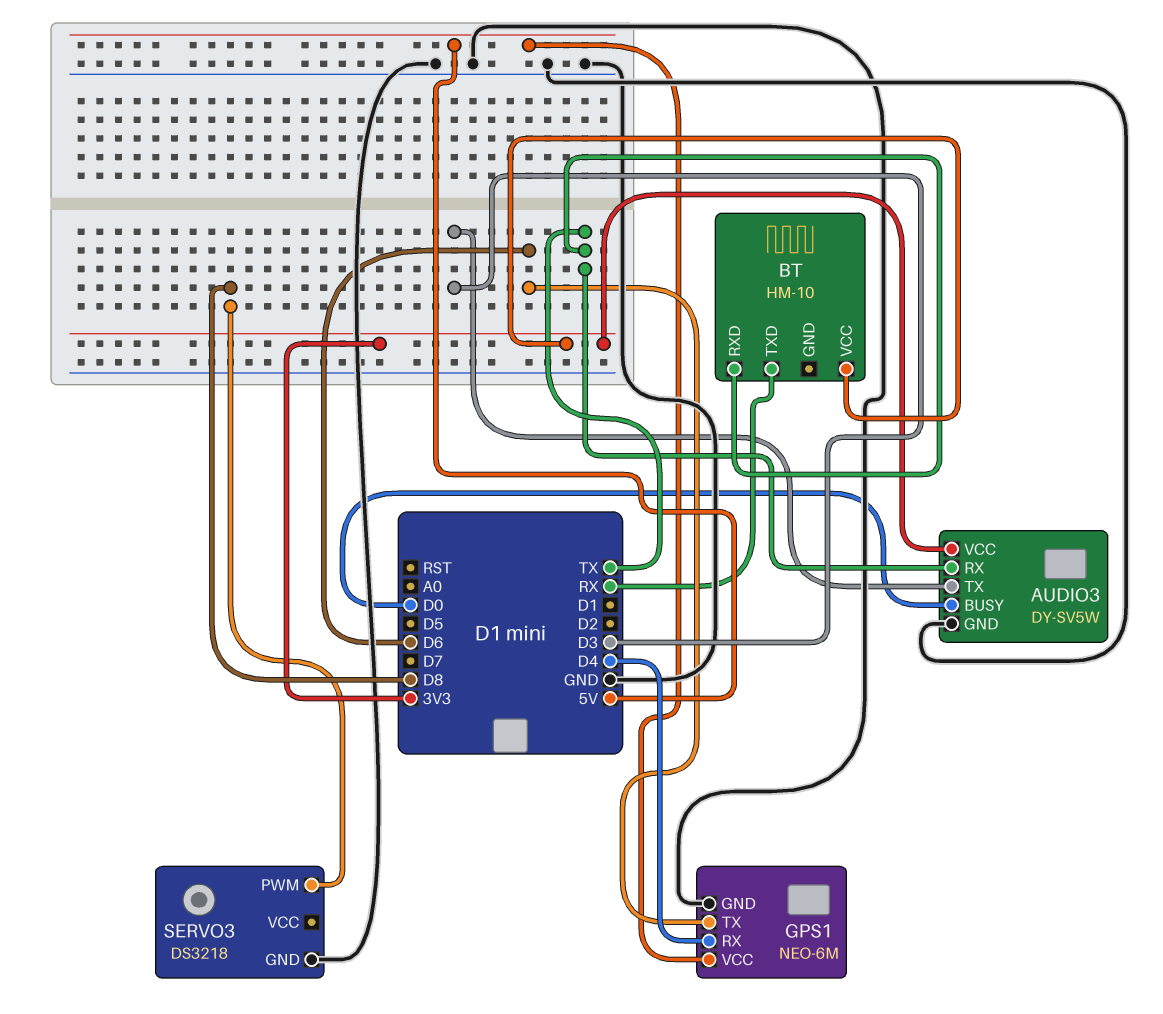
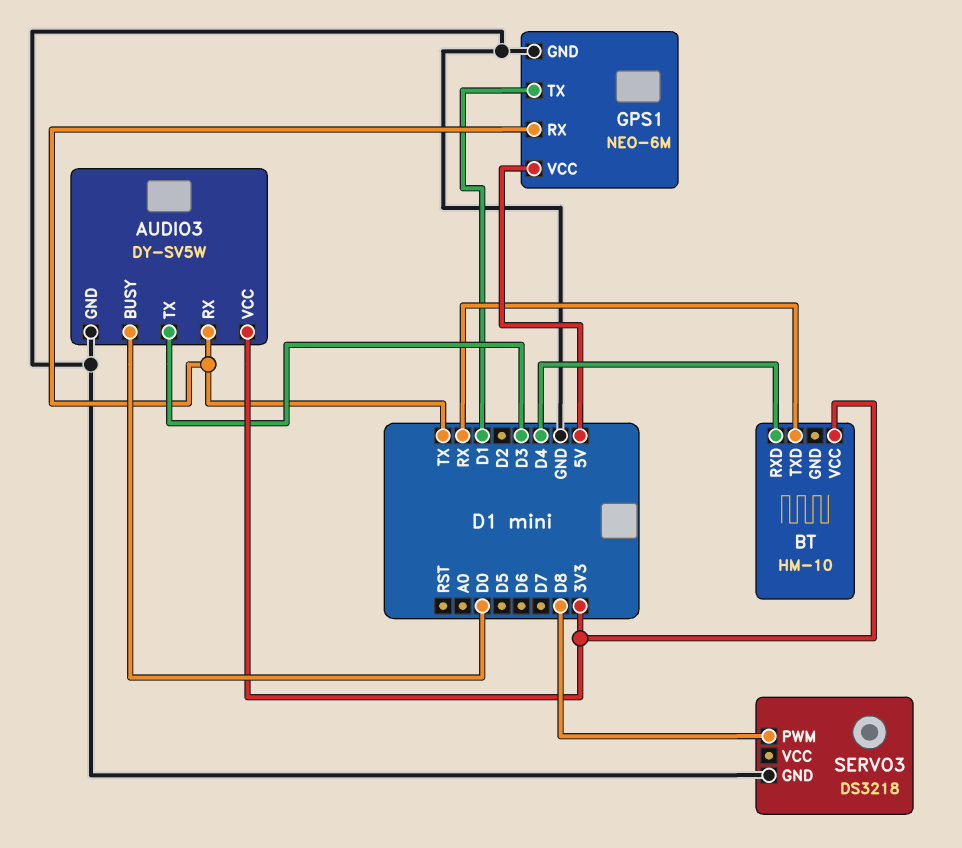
BT pin RXD: TX -> D4
GPS1 pin RX: D4 -> TX
GPS1 pin TX: D6 -> D1

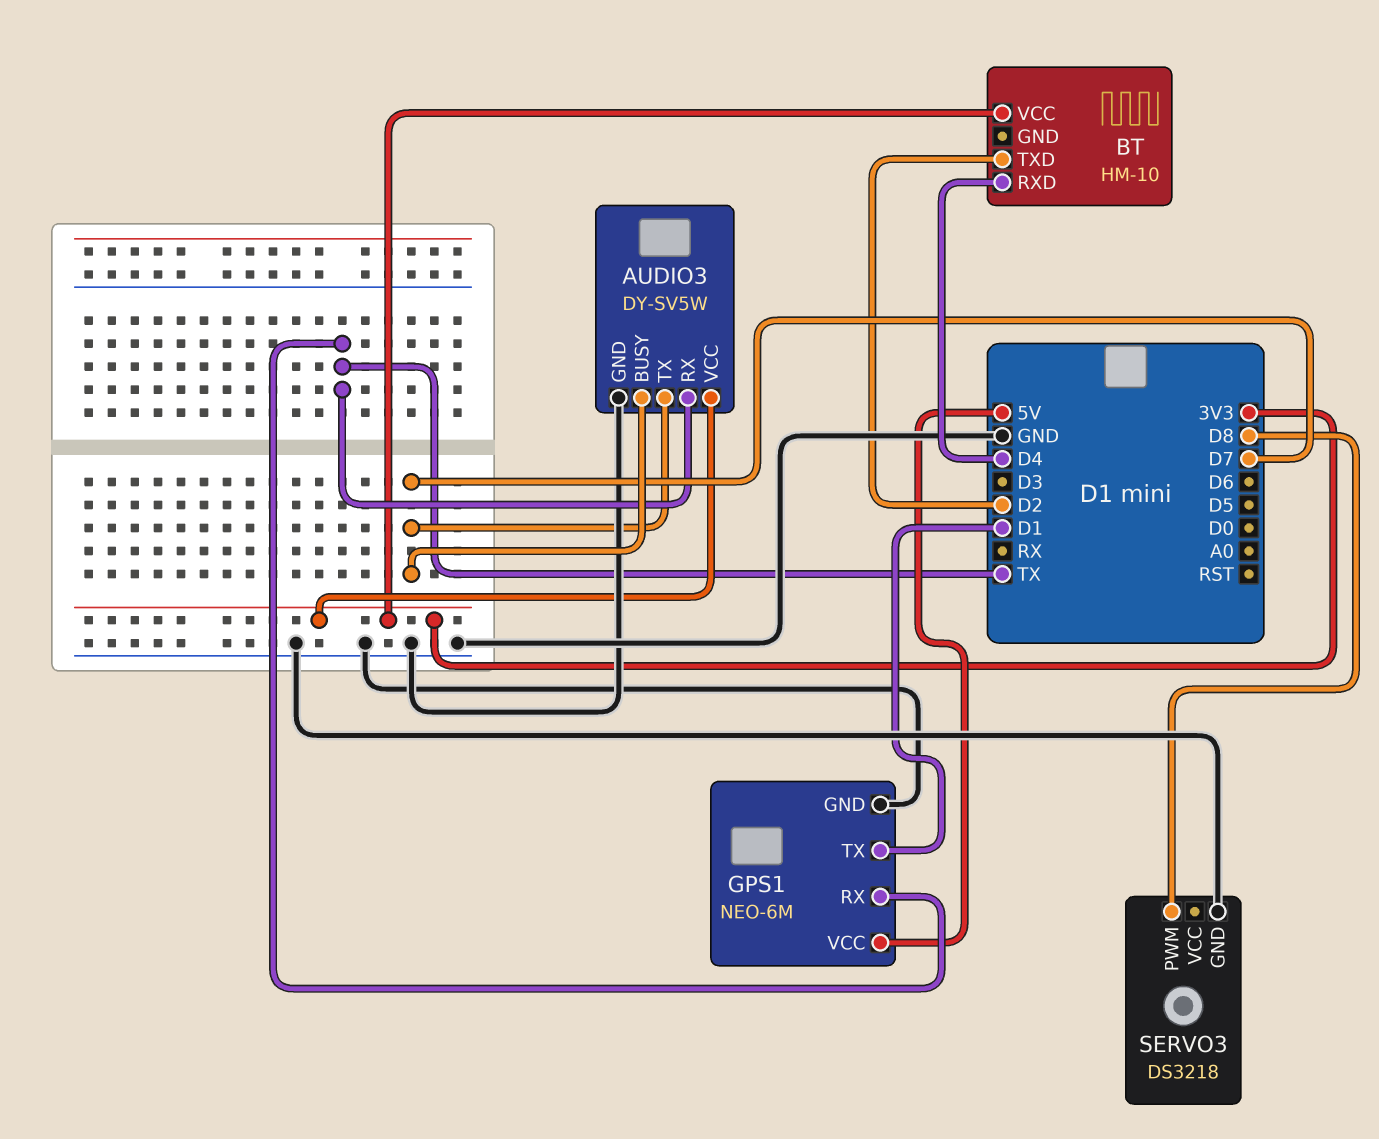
AUDIO3 pin BUSY: D0 -> D7
AUDIO3 pin TX: D3 -> D7
BT pin TXD: RX -> D2

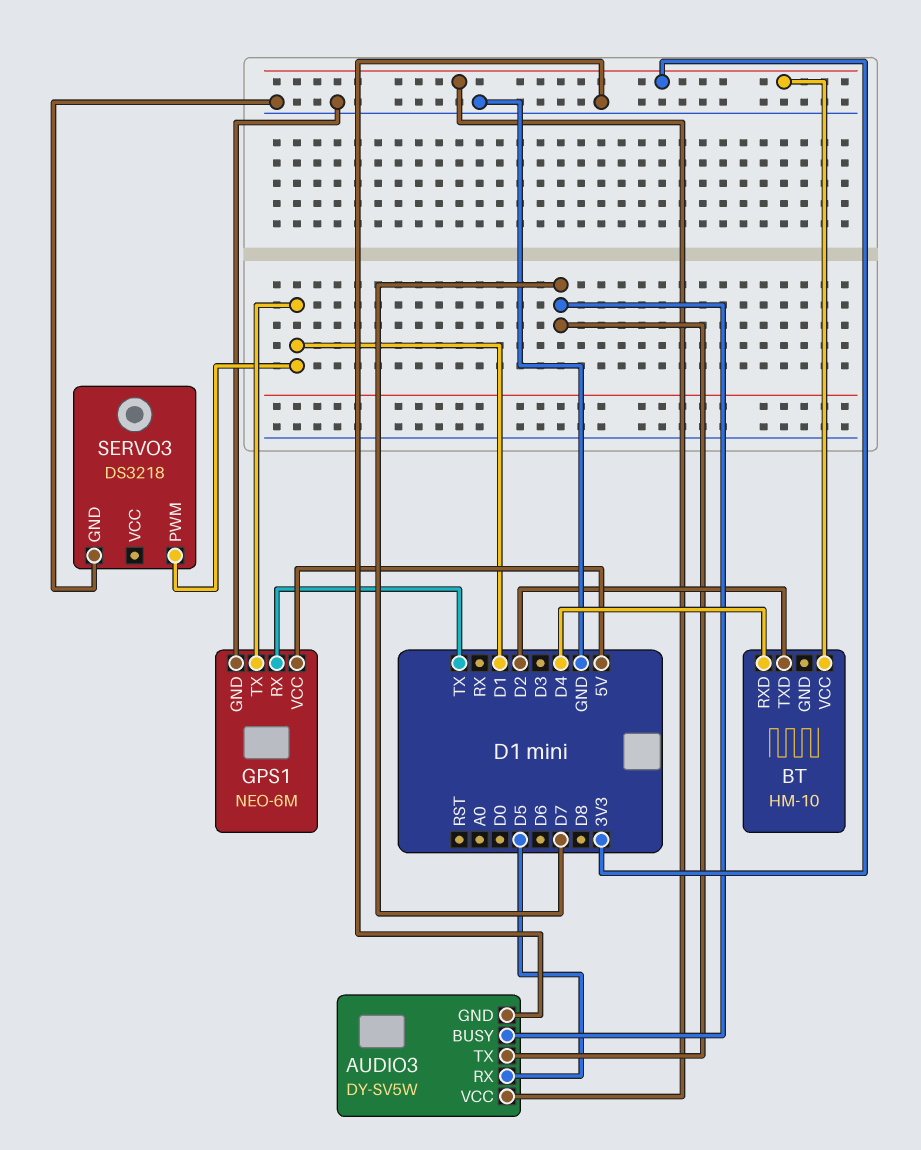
AUDIO3 pin RX: TX -> D5
SERVO3 pin PWM: D8 -> D1

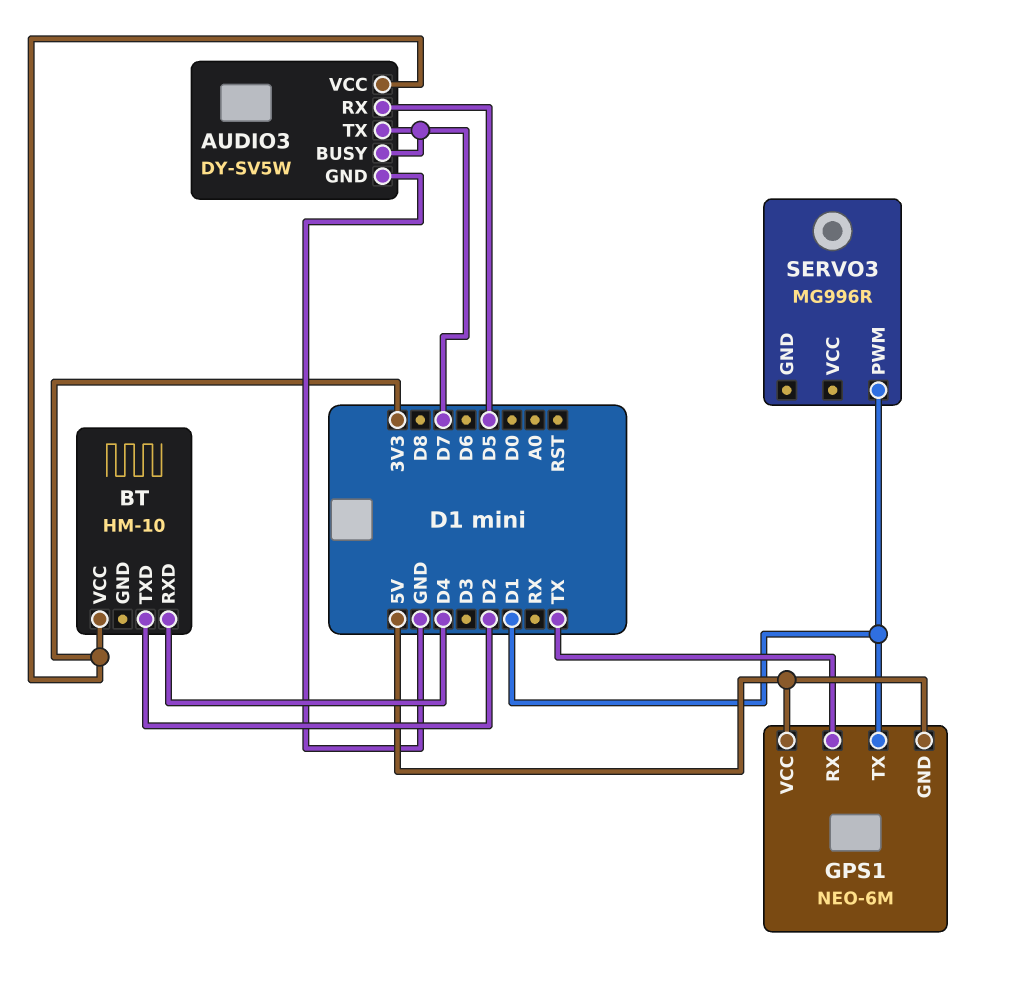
GPS1 pin GND: GND -> 5V
SERVO3: DS3218 -> MG996R
SERVO3 pin GND: GND -> none

